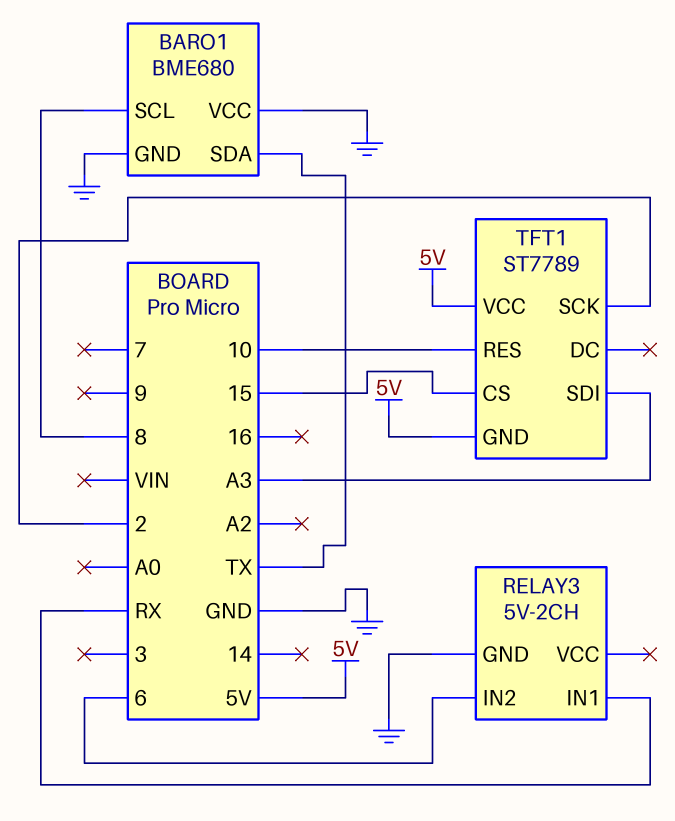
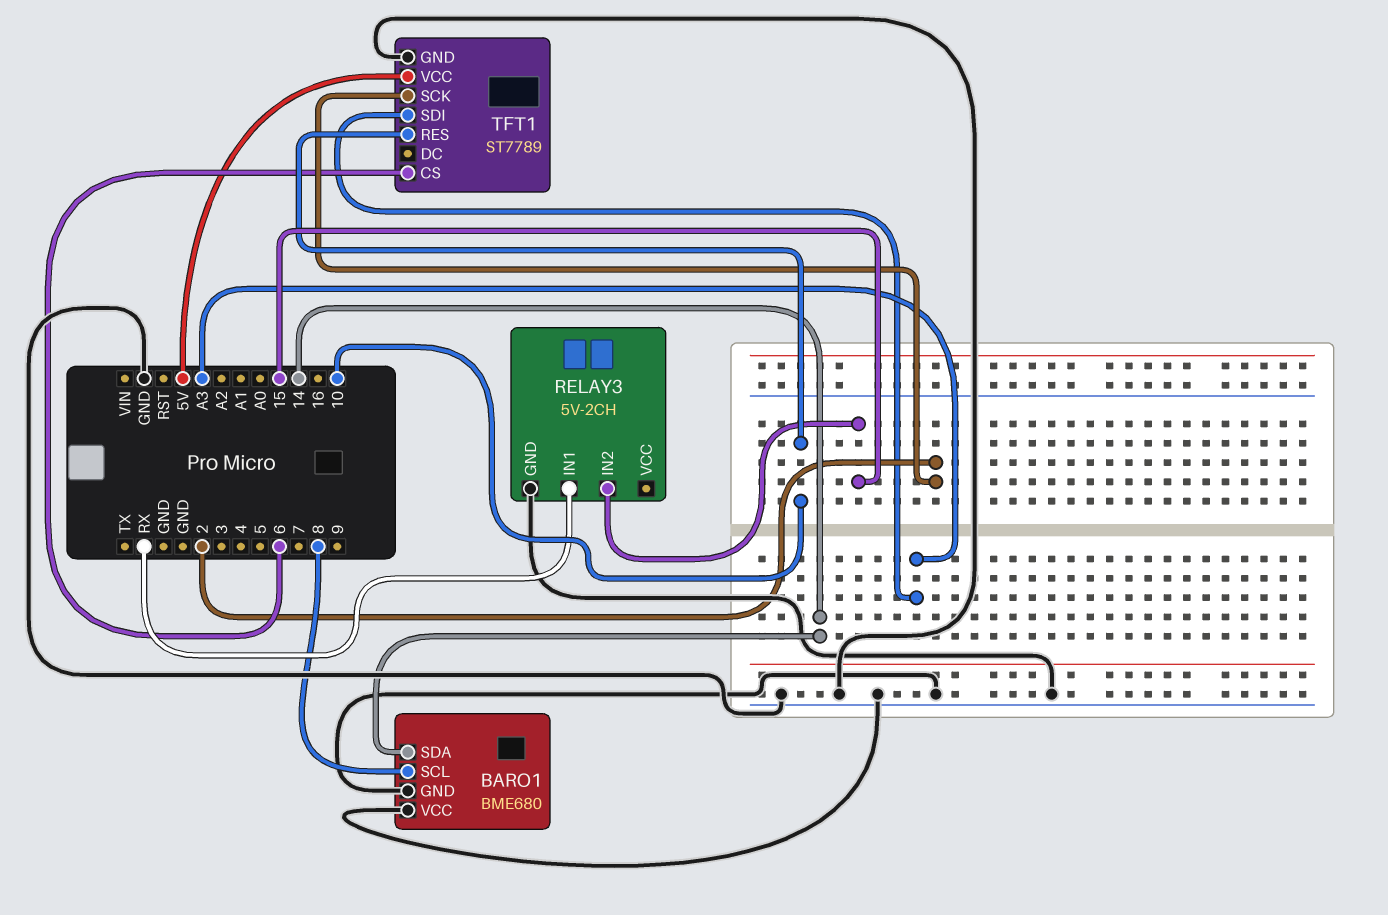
BARO1 pin SDA: TX -> 14
RELAY3 pin IN2: 6 -> 15
TFT1 pin CS: 15 -> 6
TFT1 pin GND: 5V -> GND

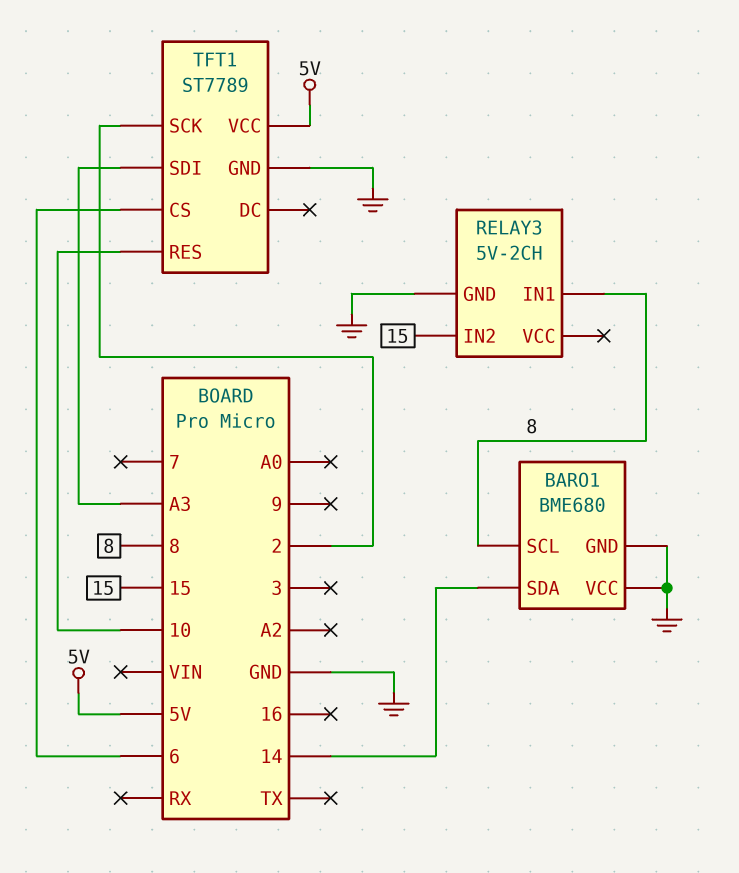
RELAY3 pin IN1: RX -> 8

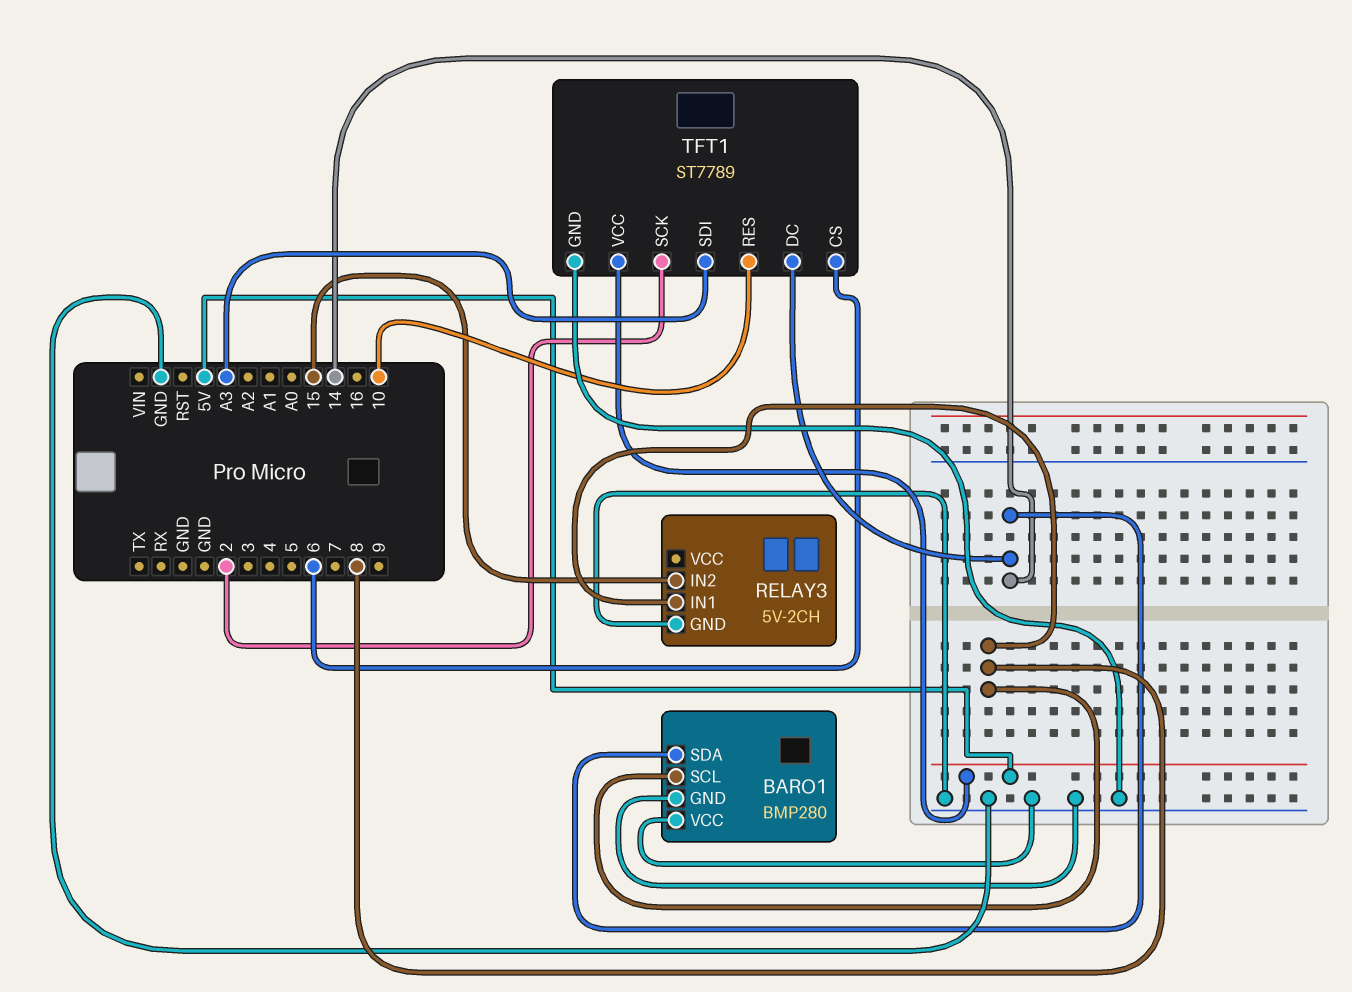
BARO1: BME680 -> BMP280
TFT1 pin DC: none -> 14

